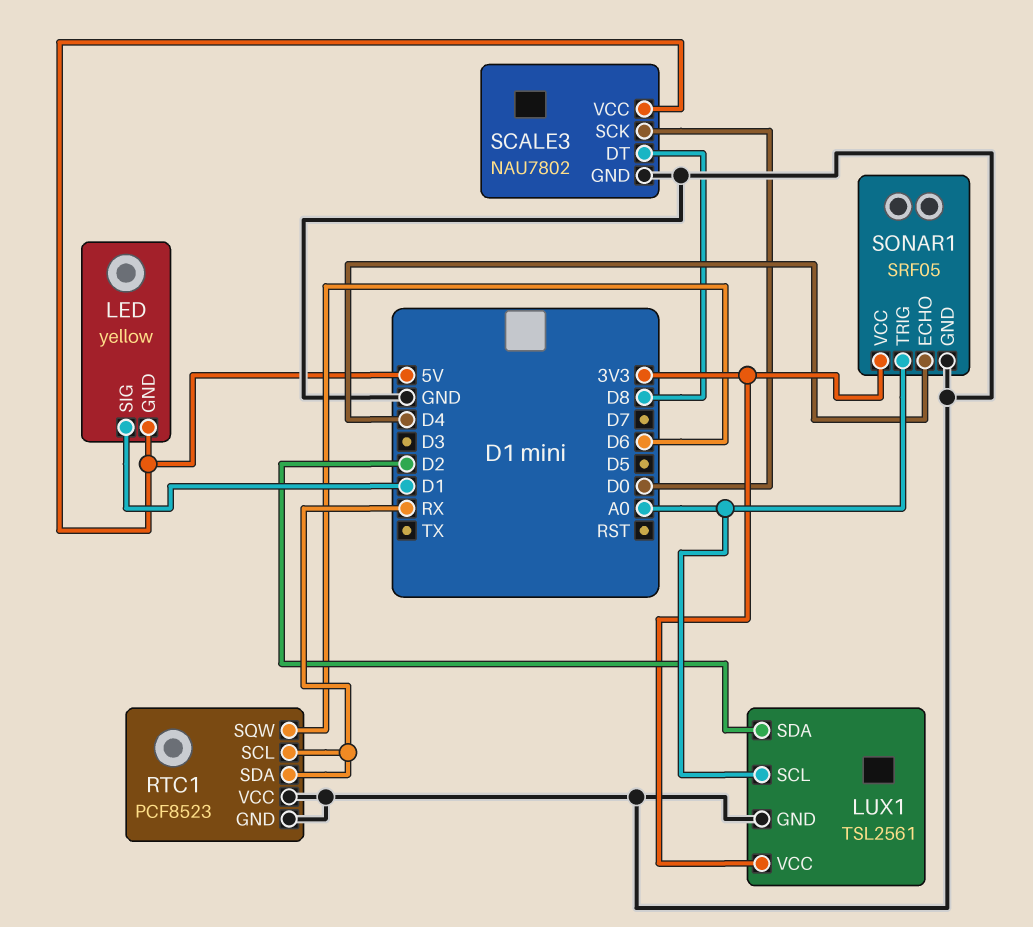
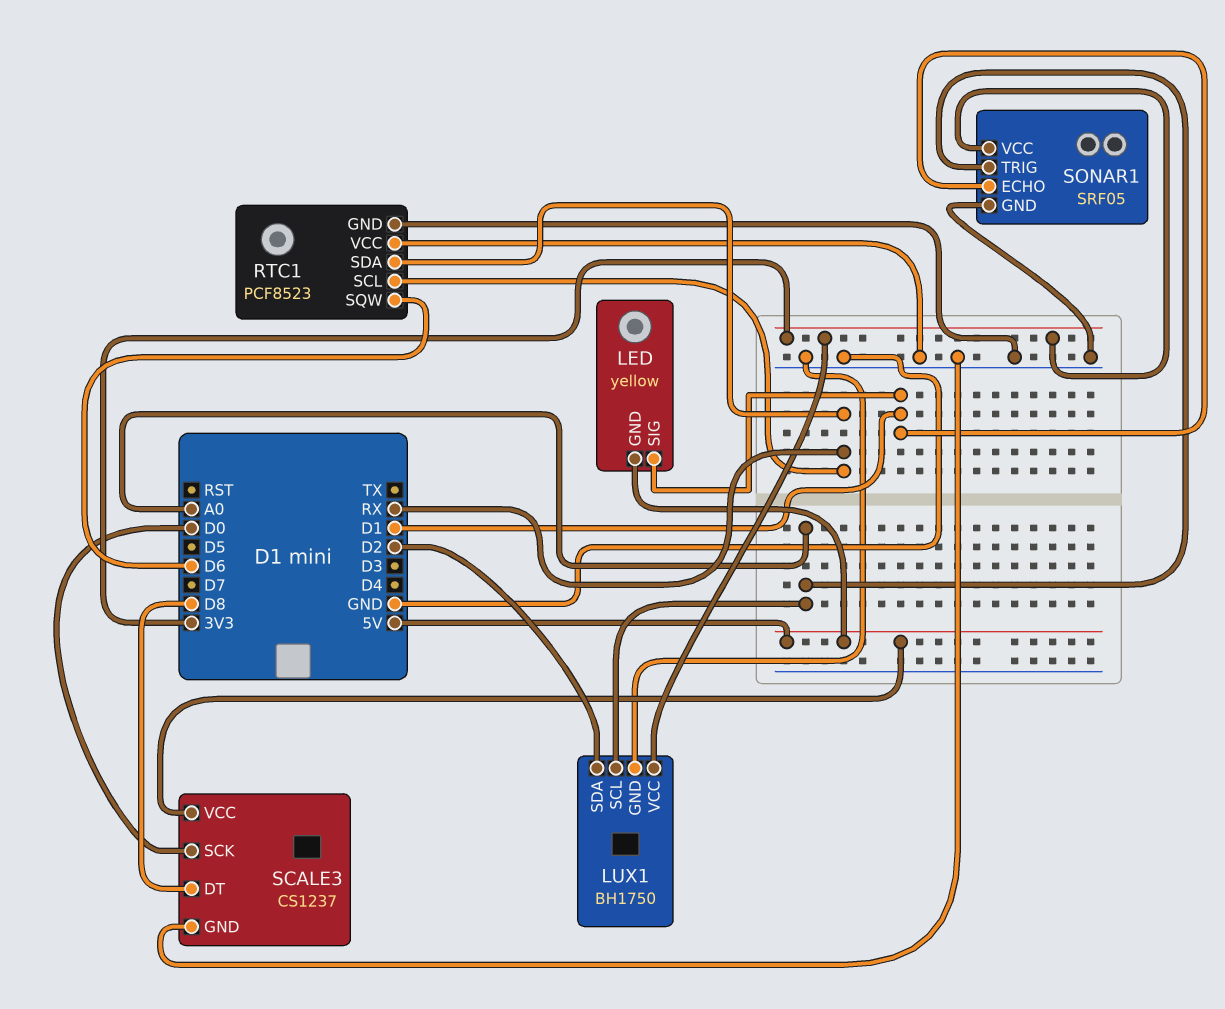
LUX1: TSL2561 -> BH1750
SCALE3: NAU7802 -> CS1237
SONAR1 pin ECHO: D4 -> D1

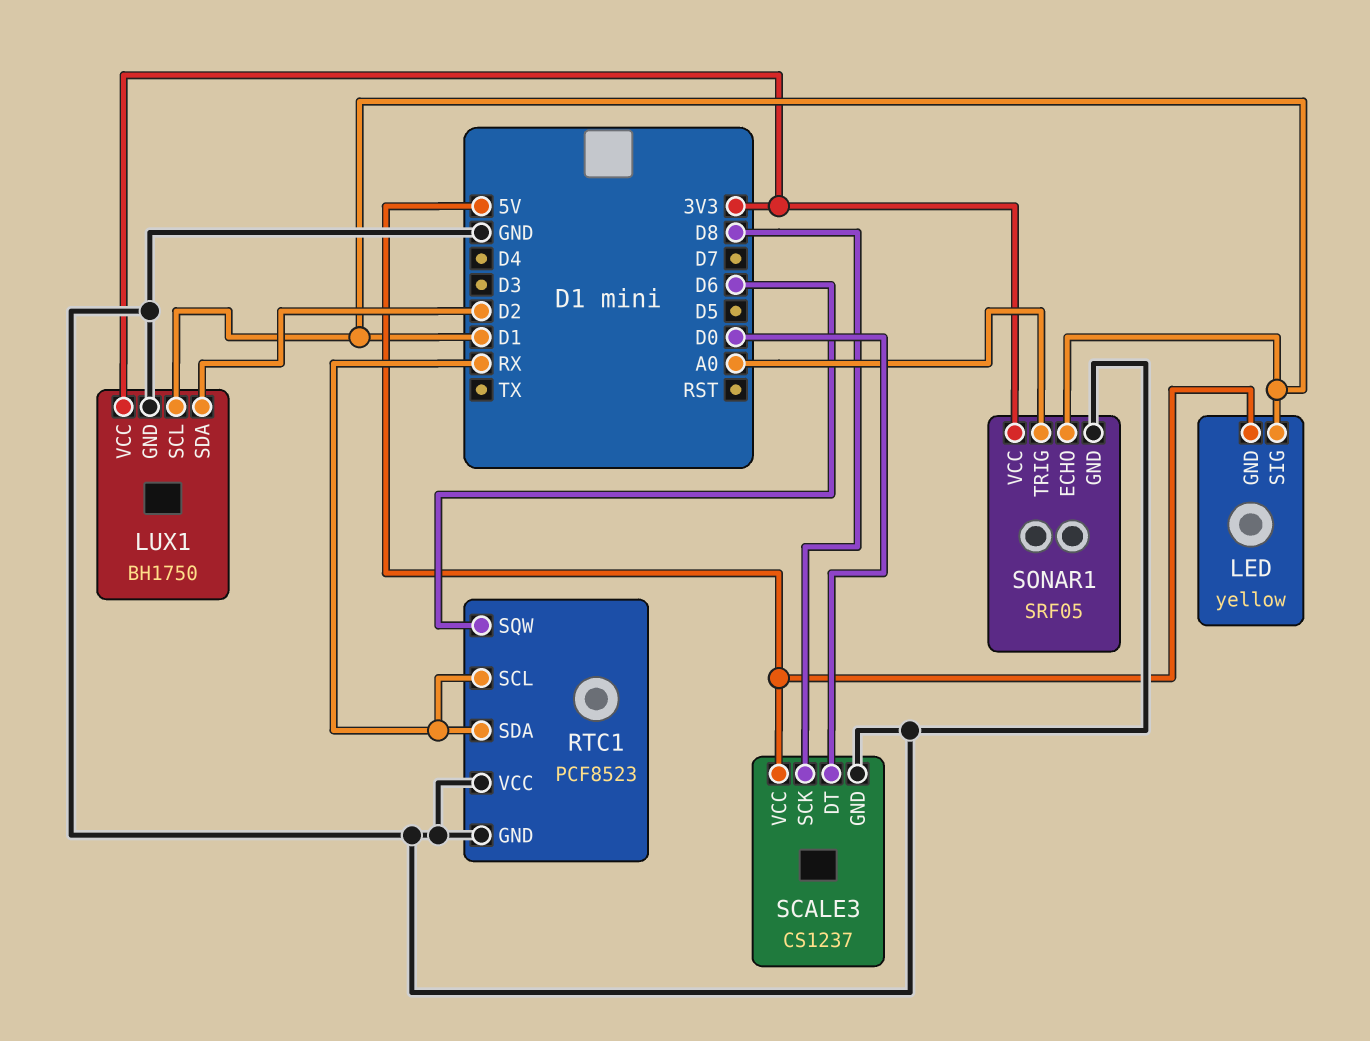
LUX1 pin SCL: A0 -> D1
SCALE3 pin DT: D8 -> D0
SCALE3 pin SCK: D0 -> D8

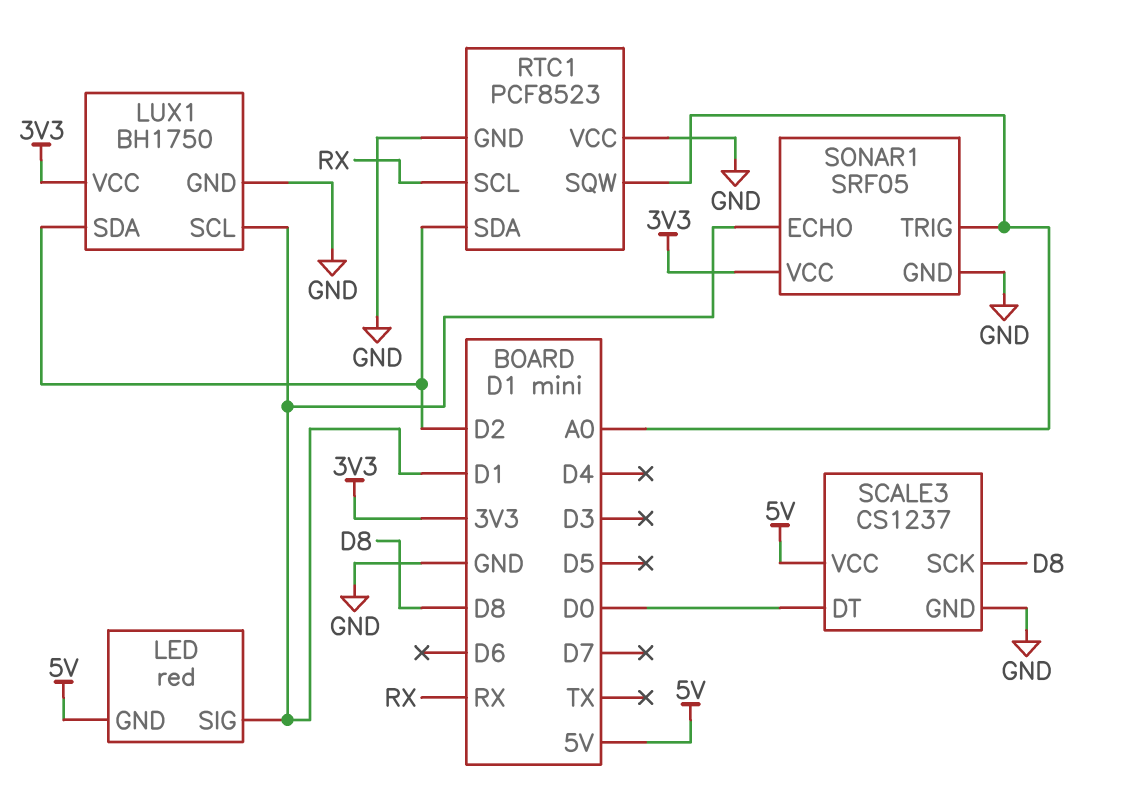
LED: yellow -> red
RTC1 pin SDA: RX -> D2
RTC1 pin SQW: D6 -> A0

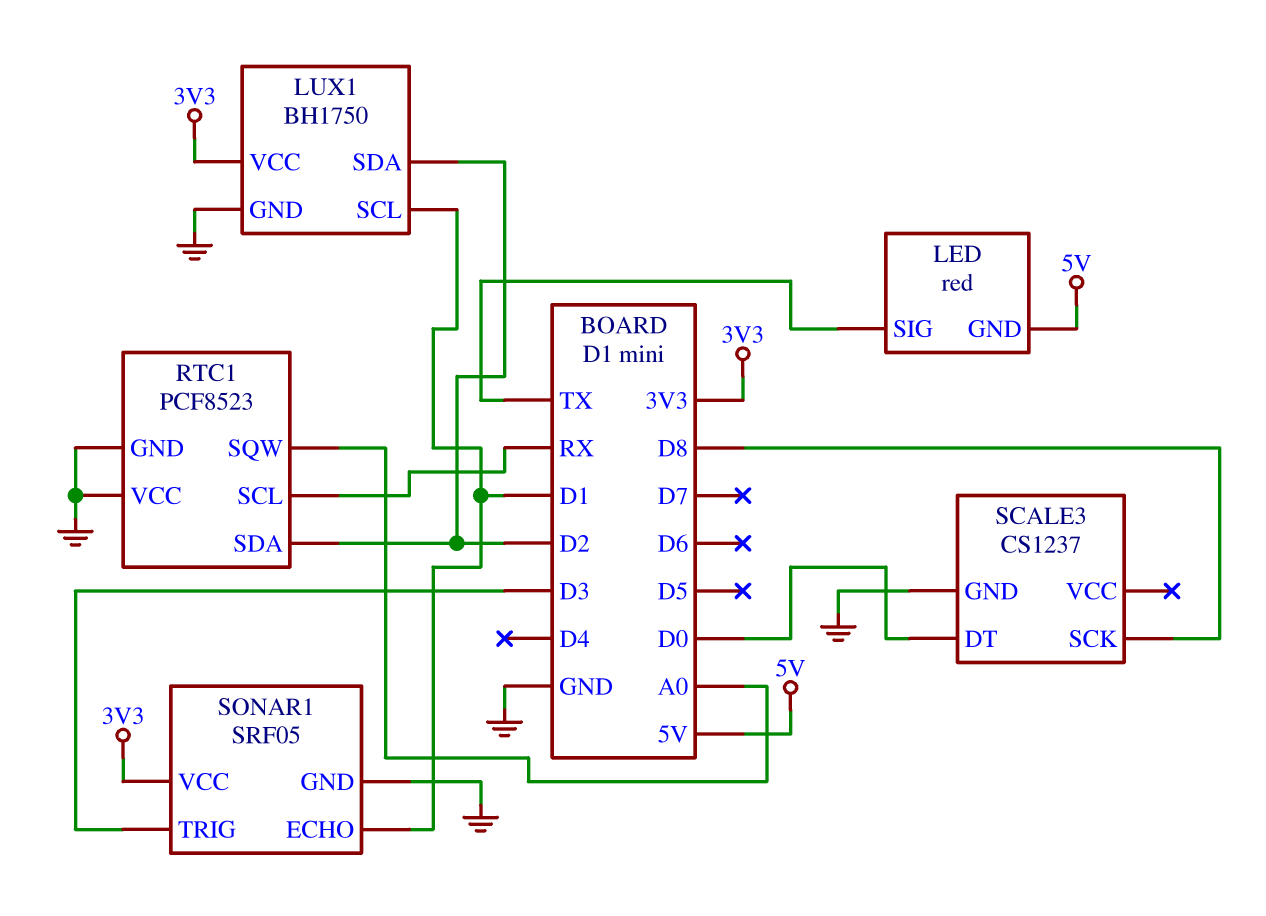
LED pin SIG: D1 -> TX
SCALE3 pin VCC: 5V -> none
SONAR1 pin TRIG: A0 -> D3

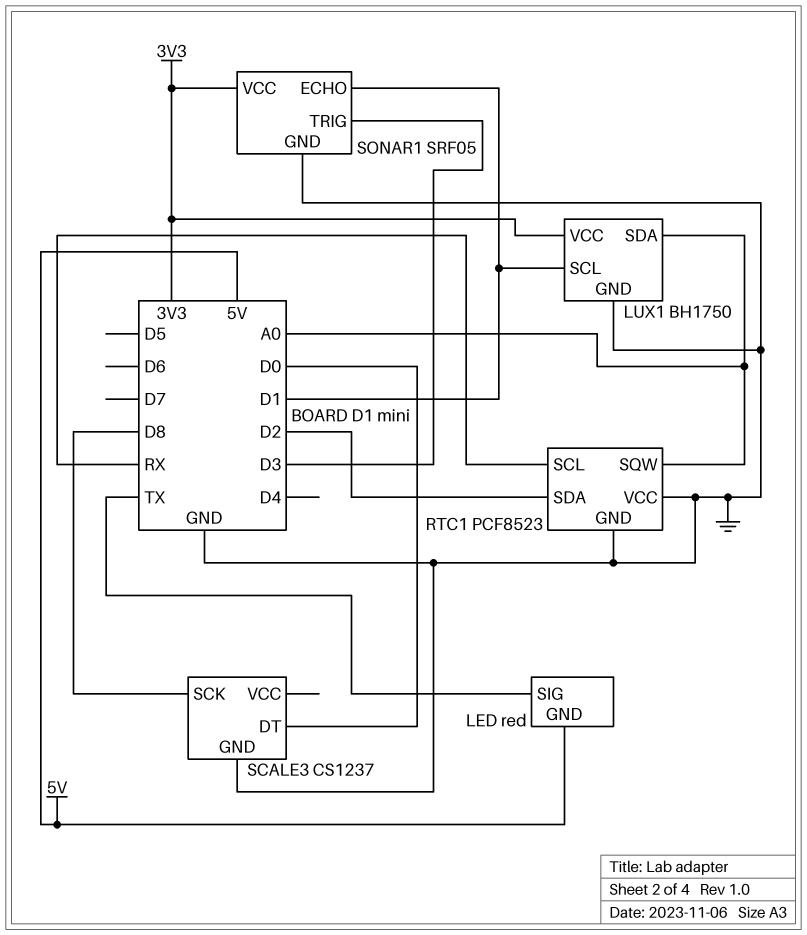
LUX1 pin SDA: D2 -> A0

